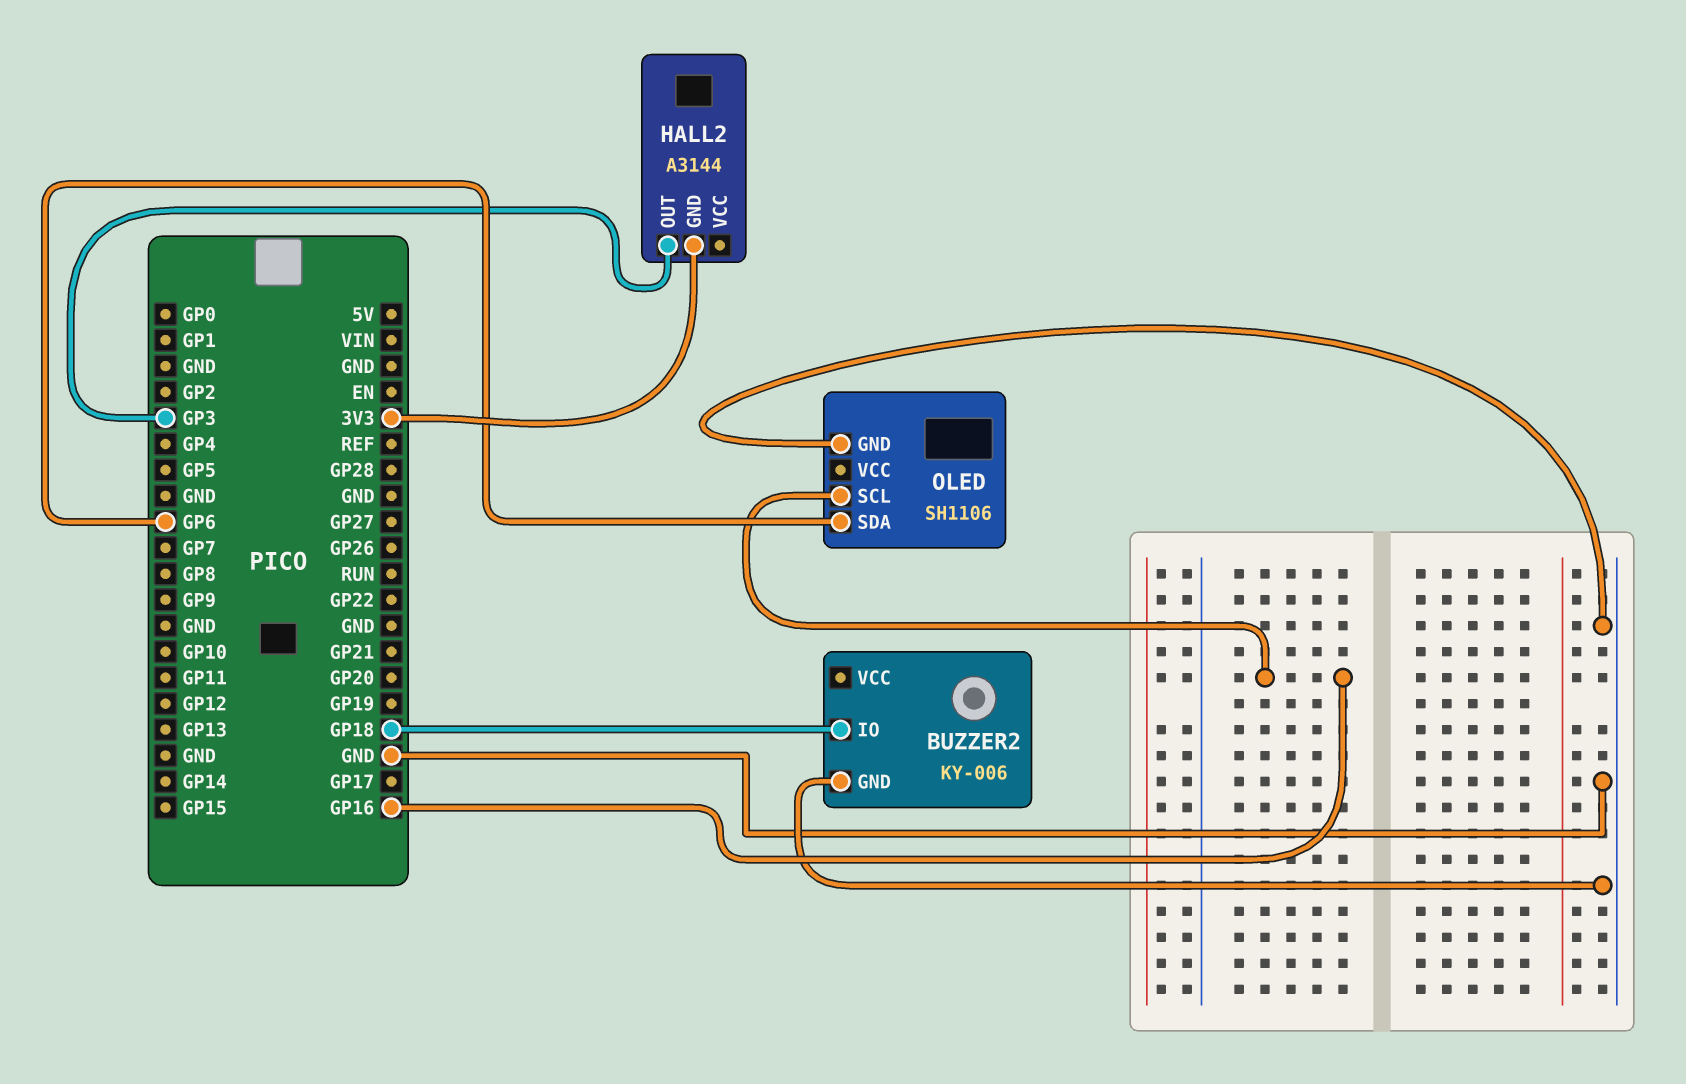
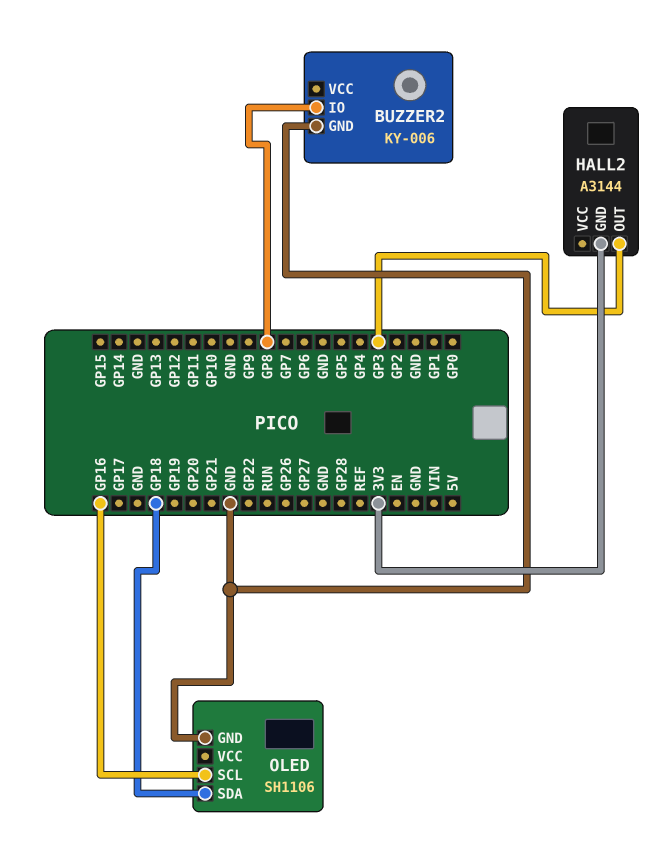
BUZZER2 pin IO: GP18 -> GP8
OLED pin SDA: GP6 -> GP18

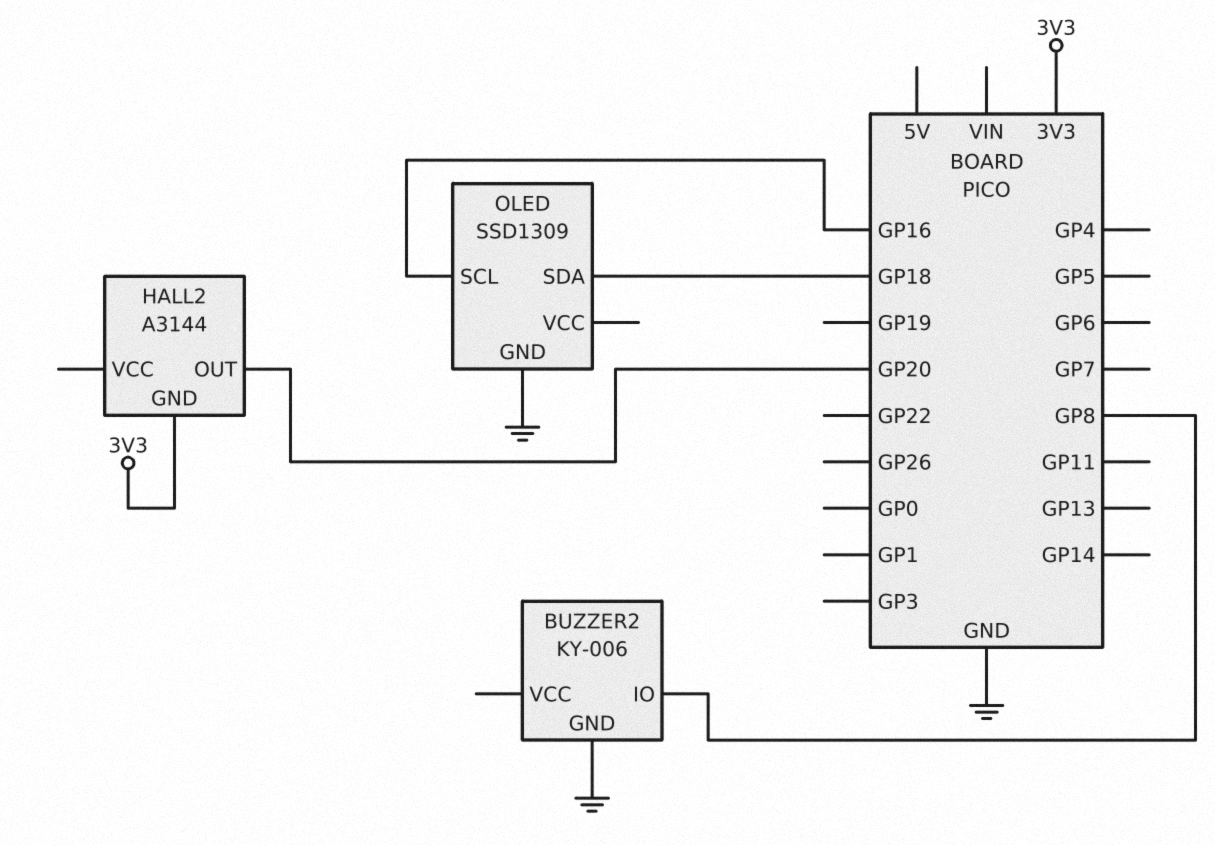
HALL2 pin OUT: GP3 -> GP20
OLED: SH1106 -> SSD1309

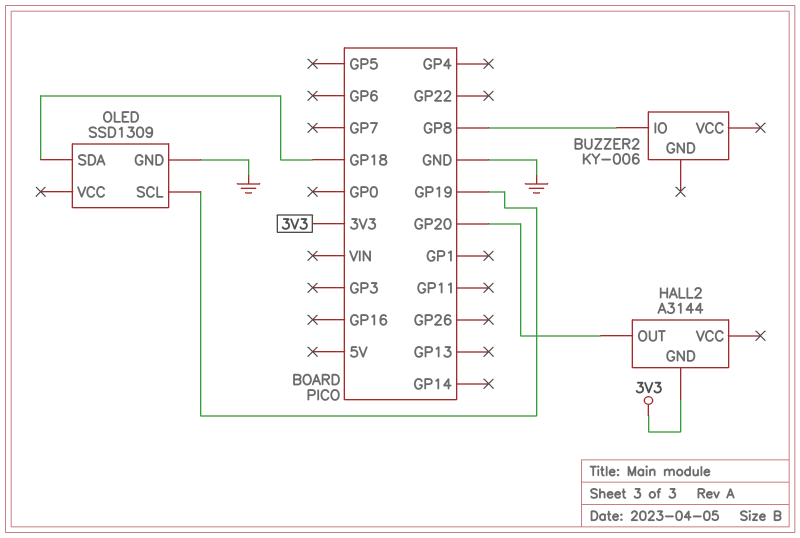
BUZZER2 pin GND: GND -> none
OLED pin SCL: GP16 -> GP19

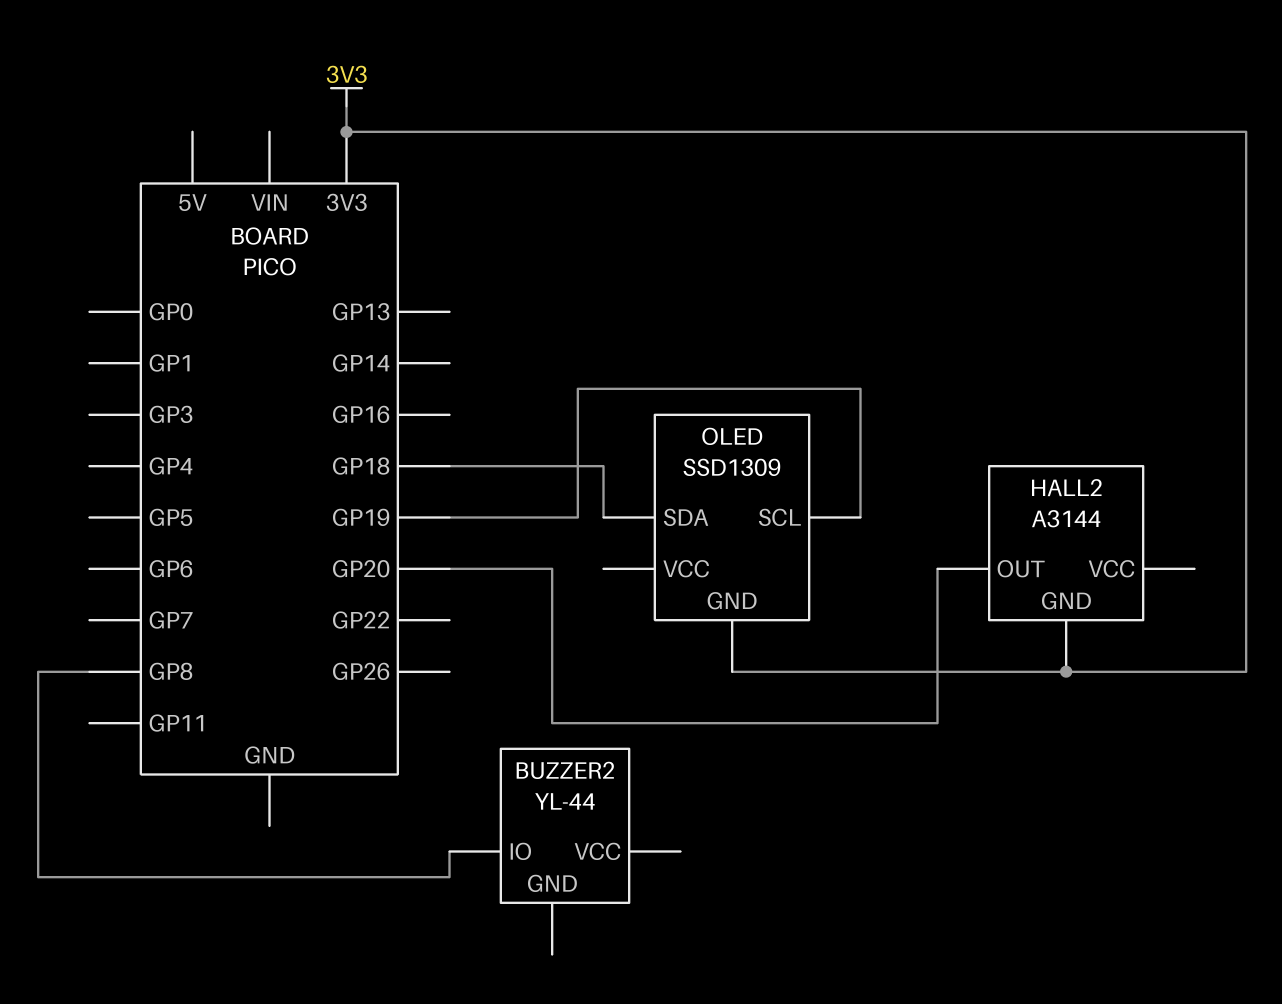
BUZZER2: KY-006 -> YL-44
OLED pin GND: GND -> 3V3

